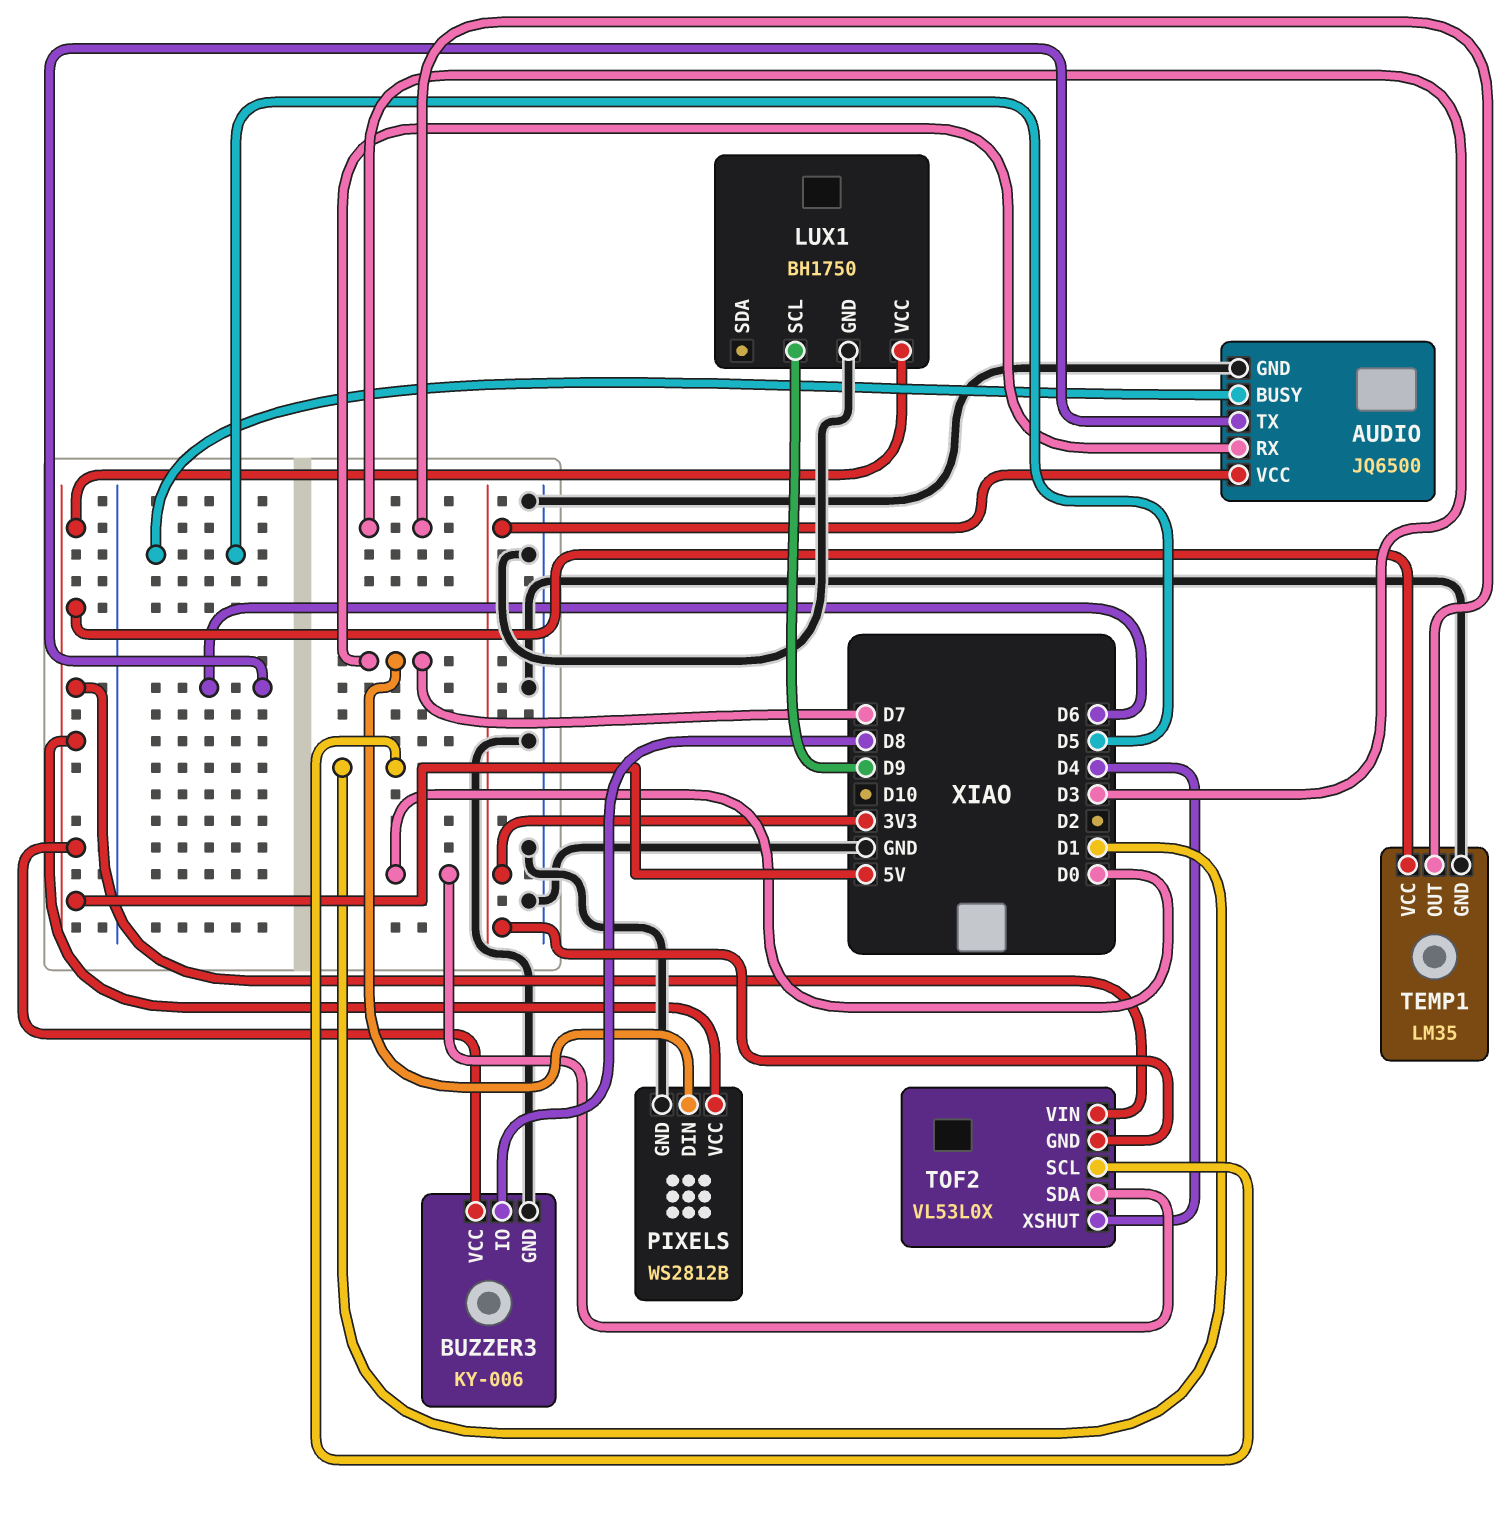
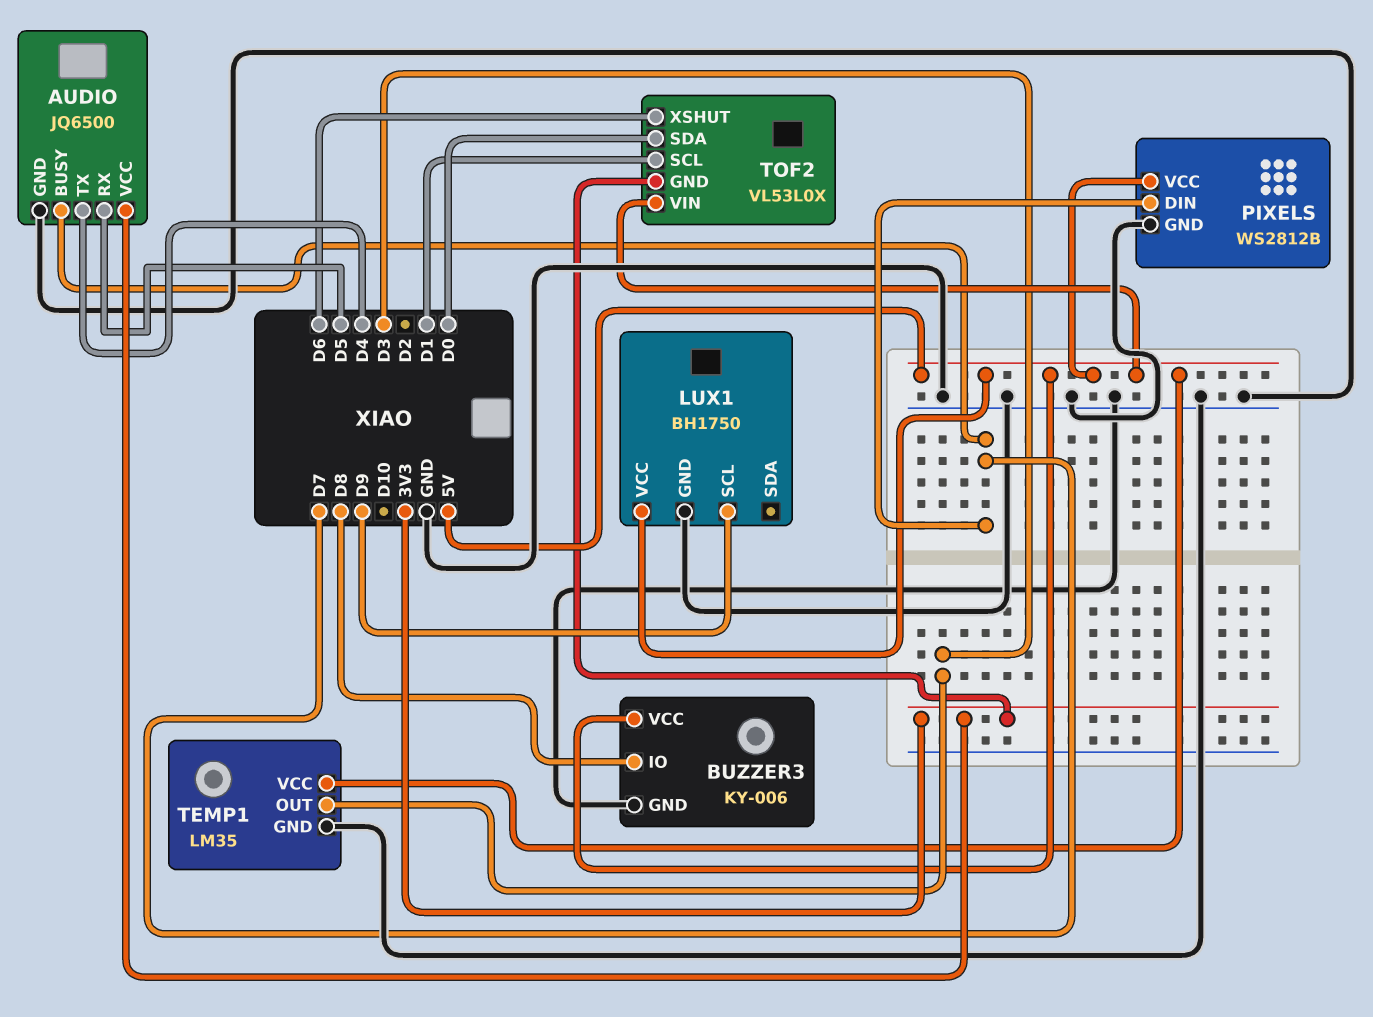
AUDIO pin BUSY: D5 -> D7
AUDIO pin RX: D7 -> D5
AUDIO pin TX: D6 -> D4
TOF2 pin XSHUT: D4 -> D6

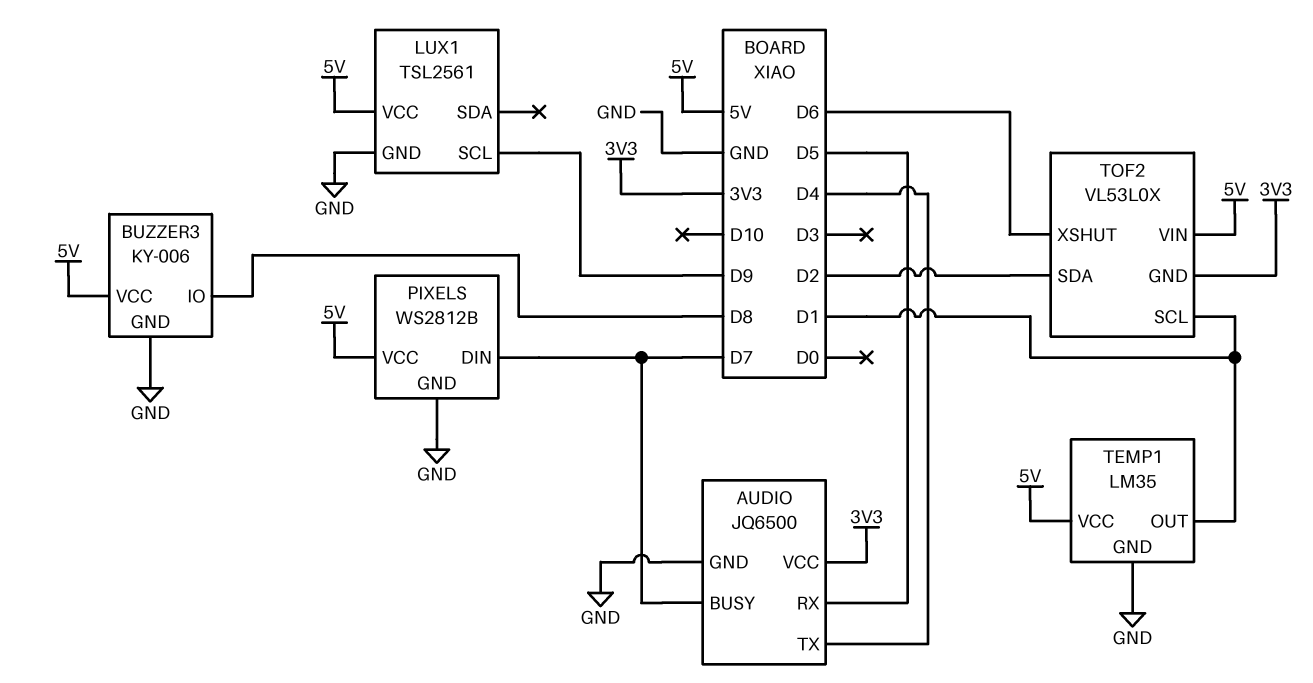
LUX1: BH1750 -> TSL2561
TEMP1 pin OUT: D3 -> D1
TOF2 pin SDA: D0 -> D2

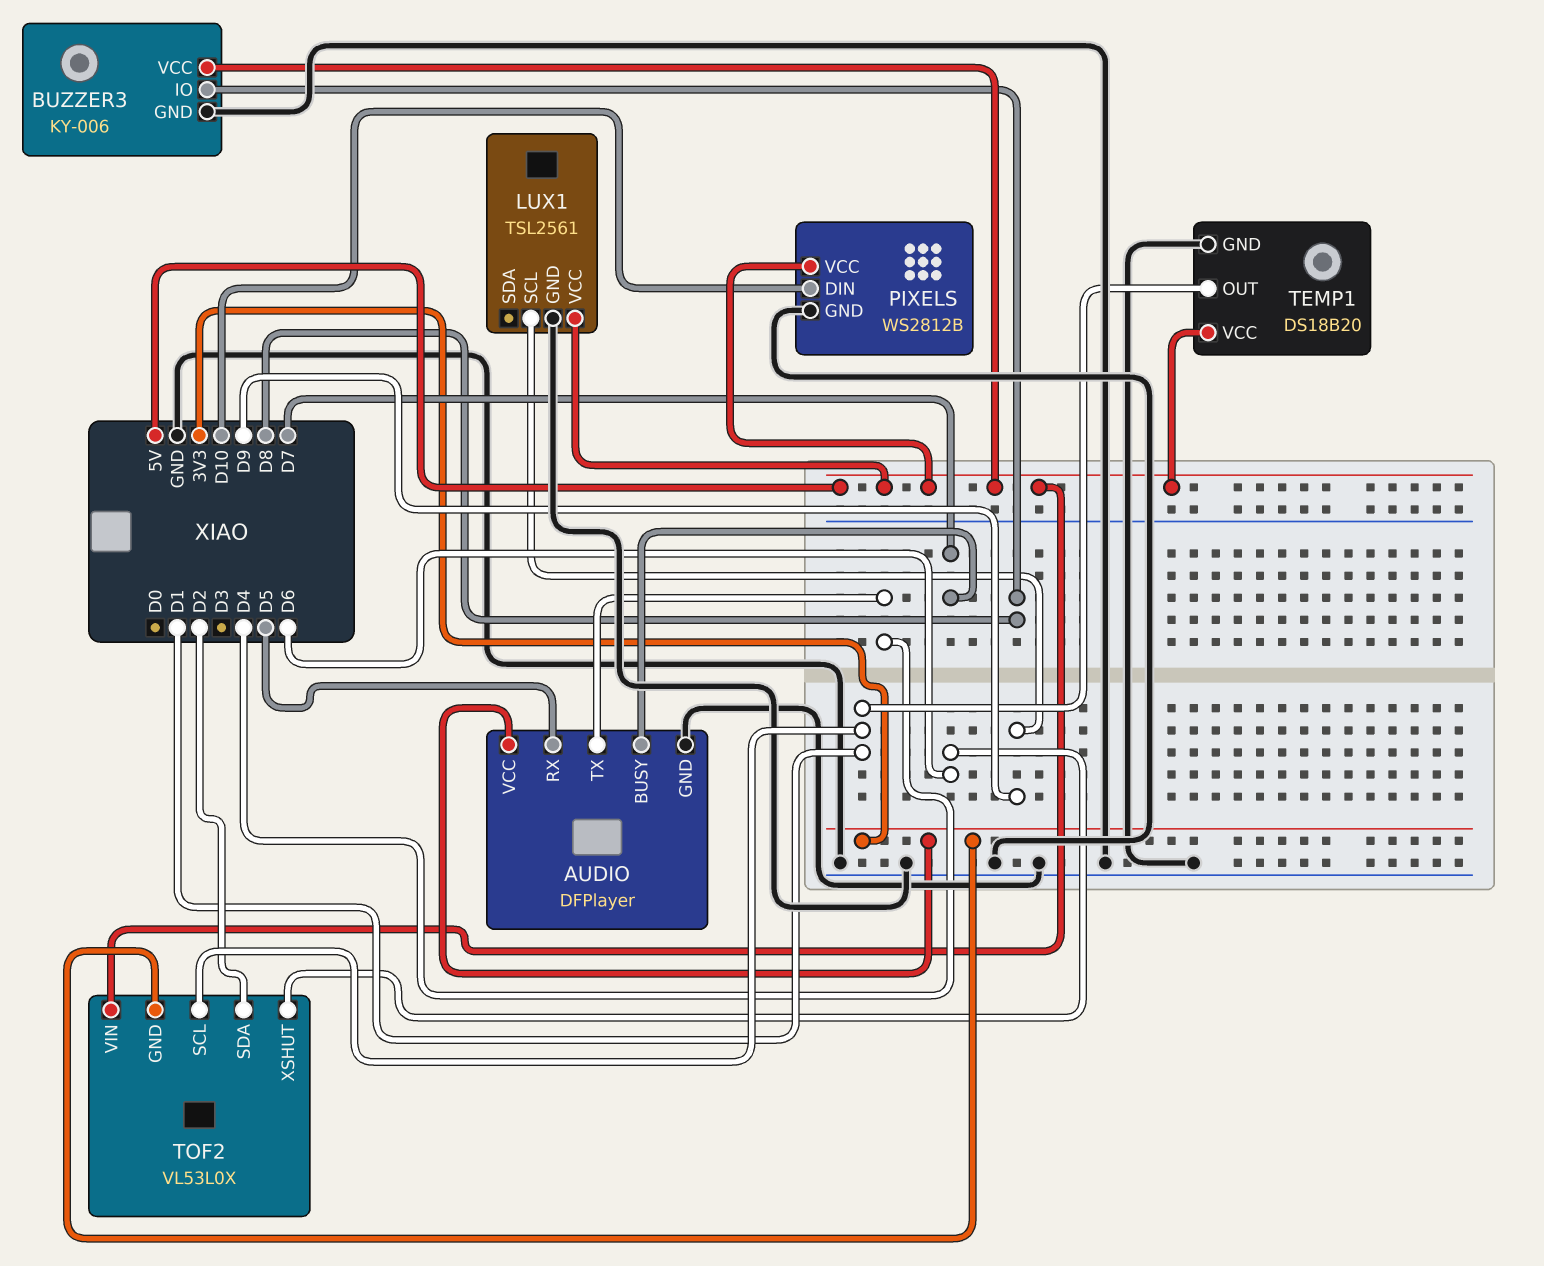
AUDIO: JQ6500 -> DFPlayer
PIXELS pin DIN: D7 -> D10
TEMP1: LM35 -> DS18B20

